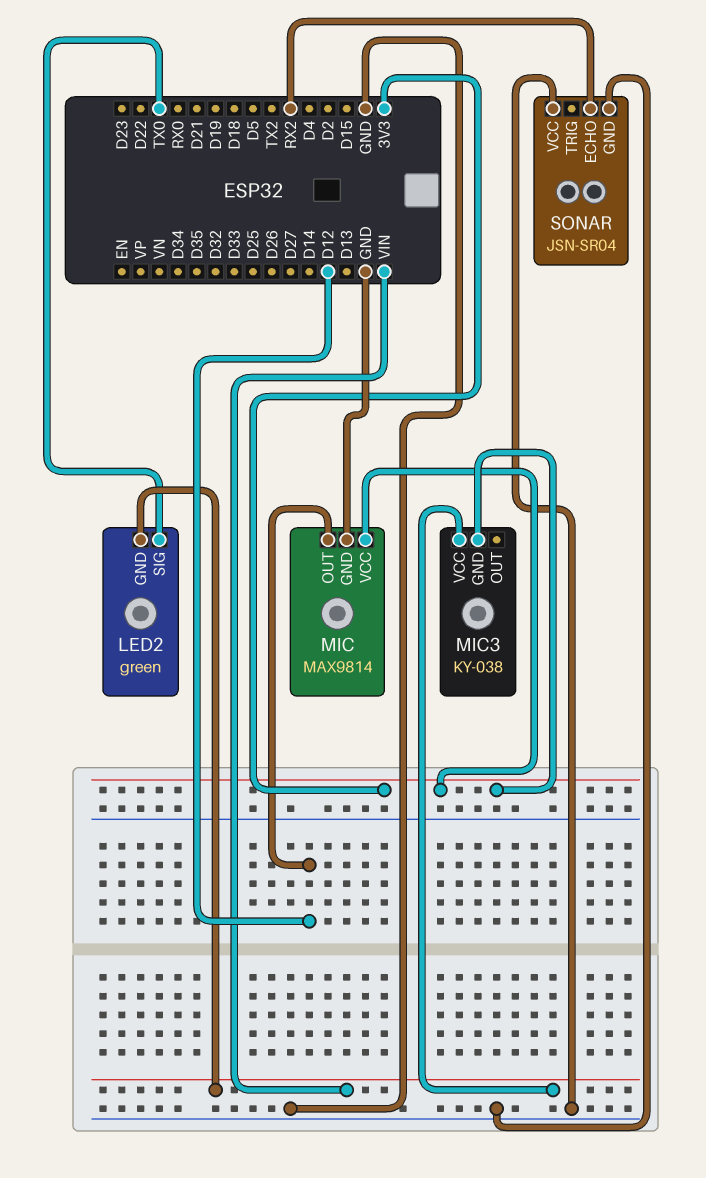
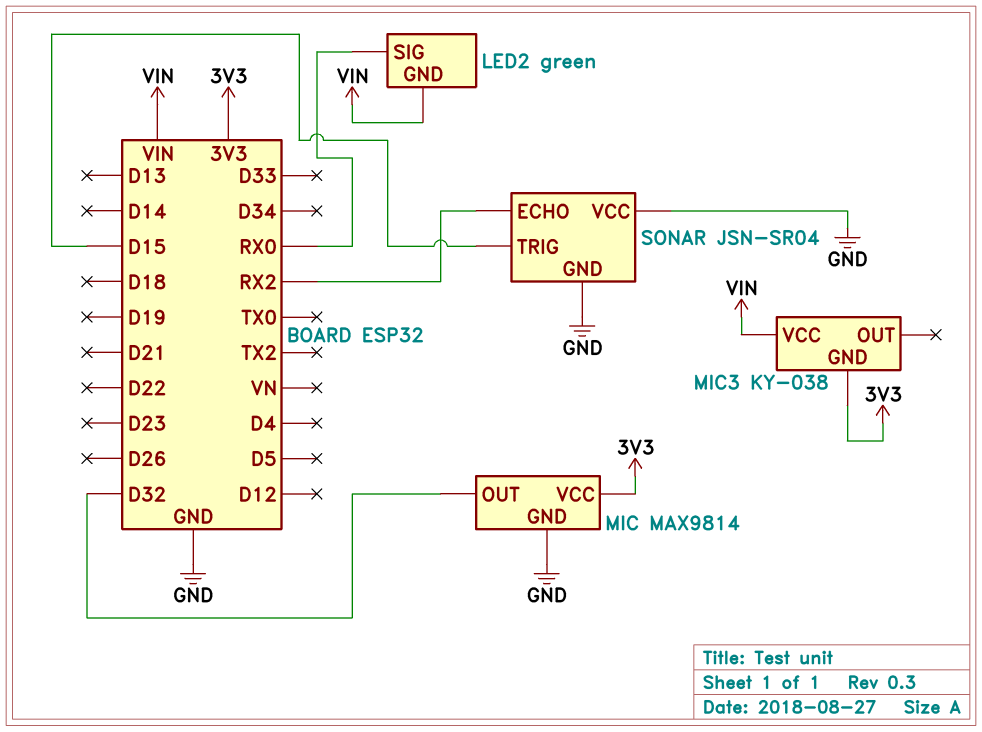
LED2 pin SIG: TX0 -> RX0
MIC pin OUT: D12 -> D32
SONAR pin TRIG: none -> D15

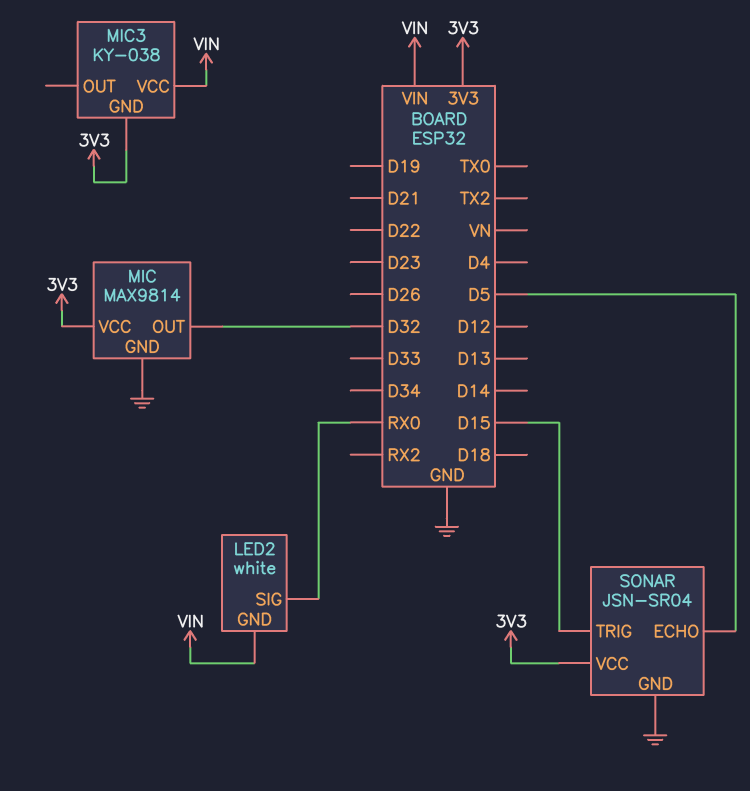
LED2: green -> white
SONAR pin ECHO: RX2 -> D5
SONAR pin VCC: GND -> 3V3

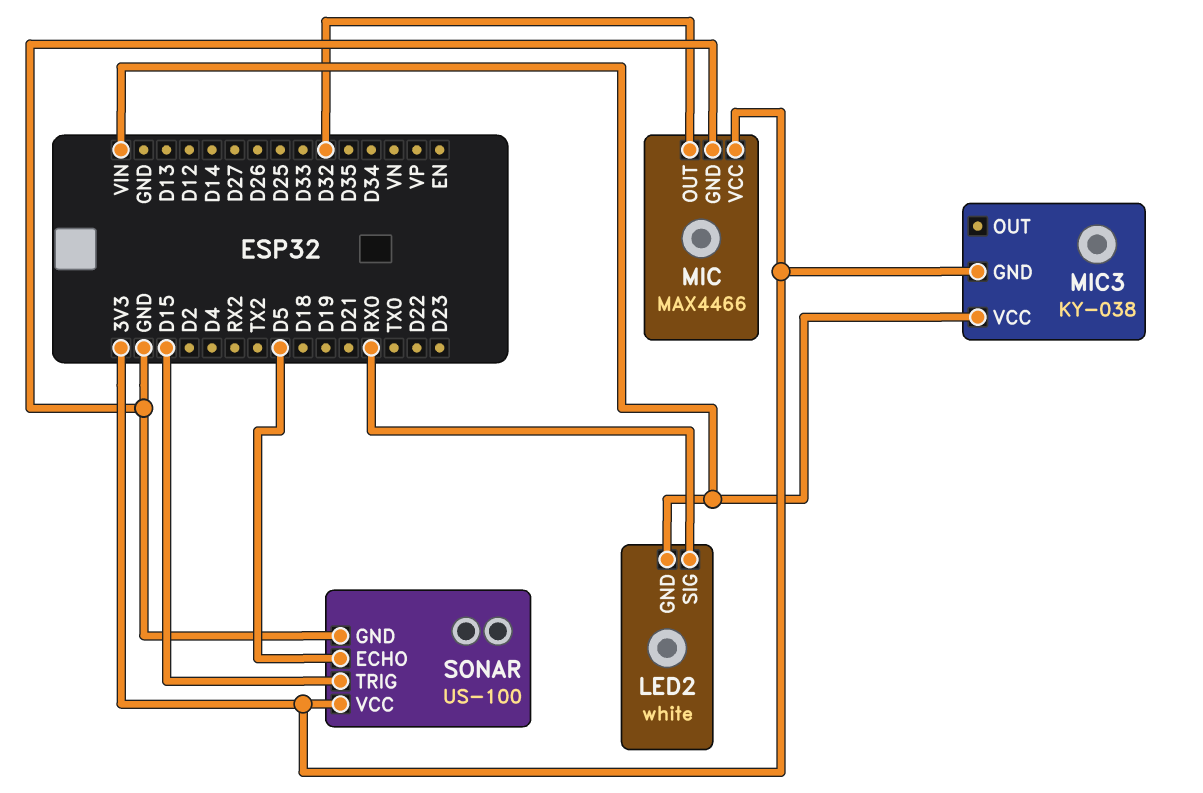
MIC: MAX9814 -> MAX4466
SONAR: JSN-SR04 -> US-100

